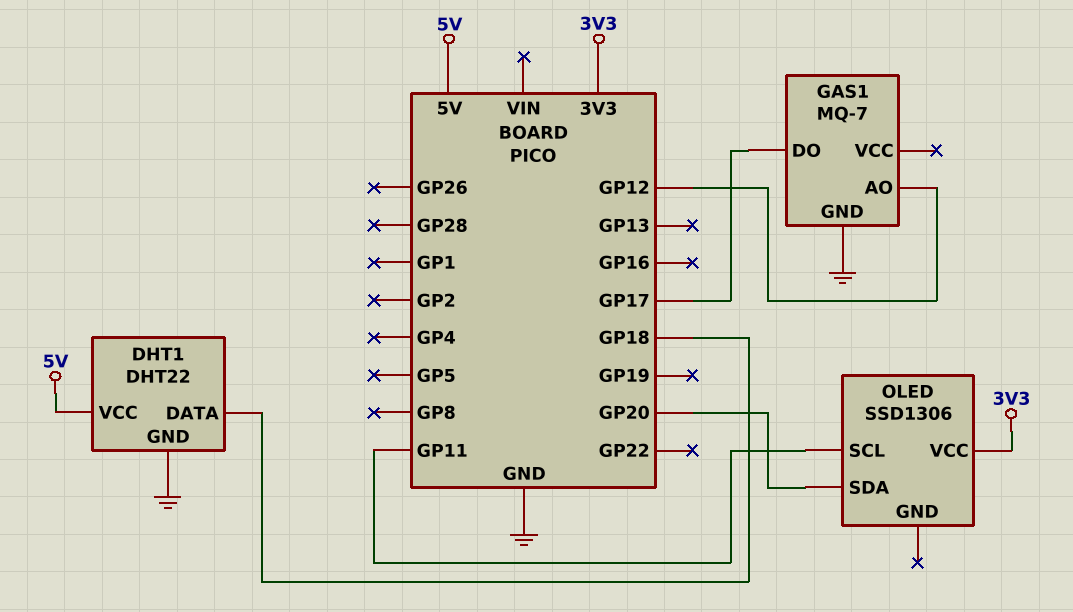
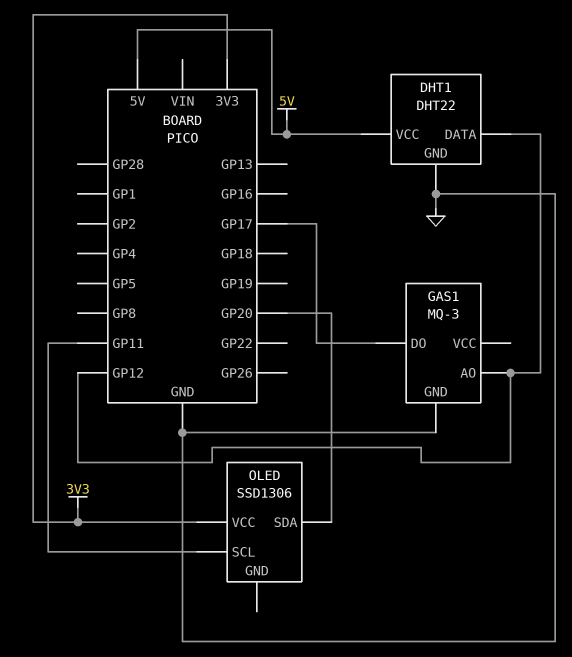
DHT1 pin DATA: GP18 -> GP12
GAS1: MQ-7 -> MQ-3

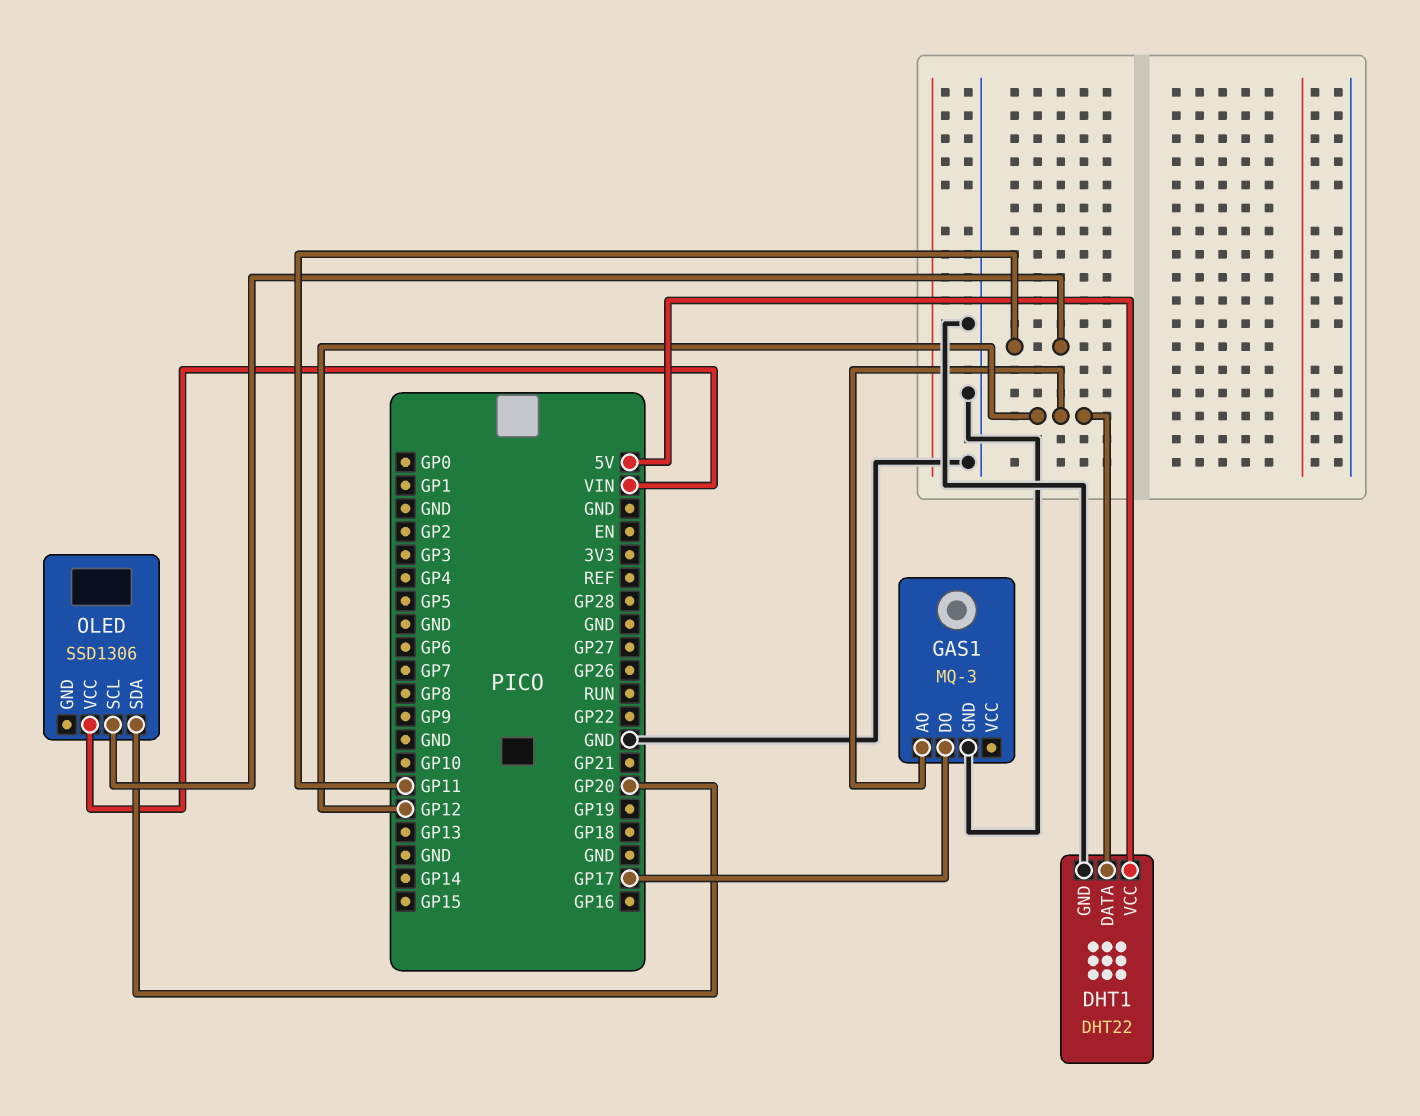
OLED pin VCC: 3V3 -> VIN

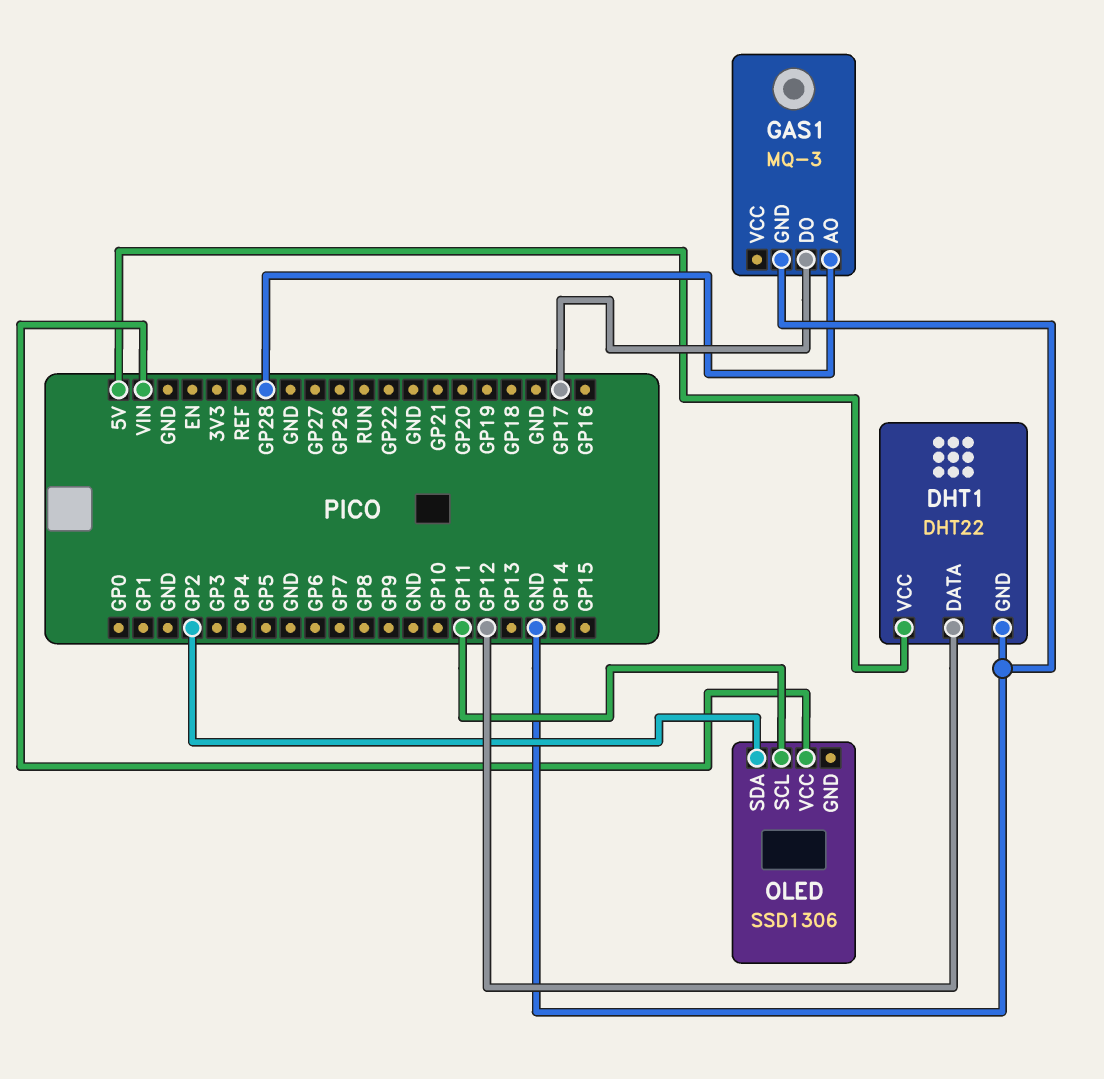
GAS1 pin AO: GP12 -> GP28
OLED pin SDA: GP20 -> GP2

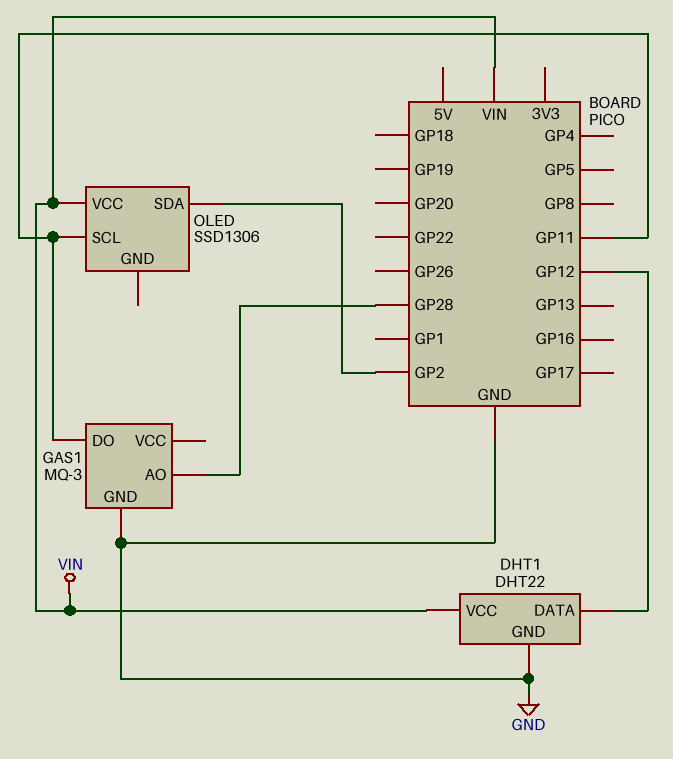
DHT1 pin VCC: 5V -> VIN
GAS1 pin DO: GP17 -> GP11

